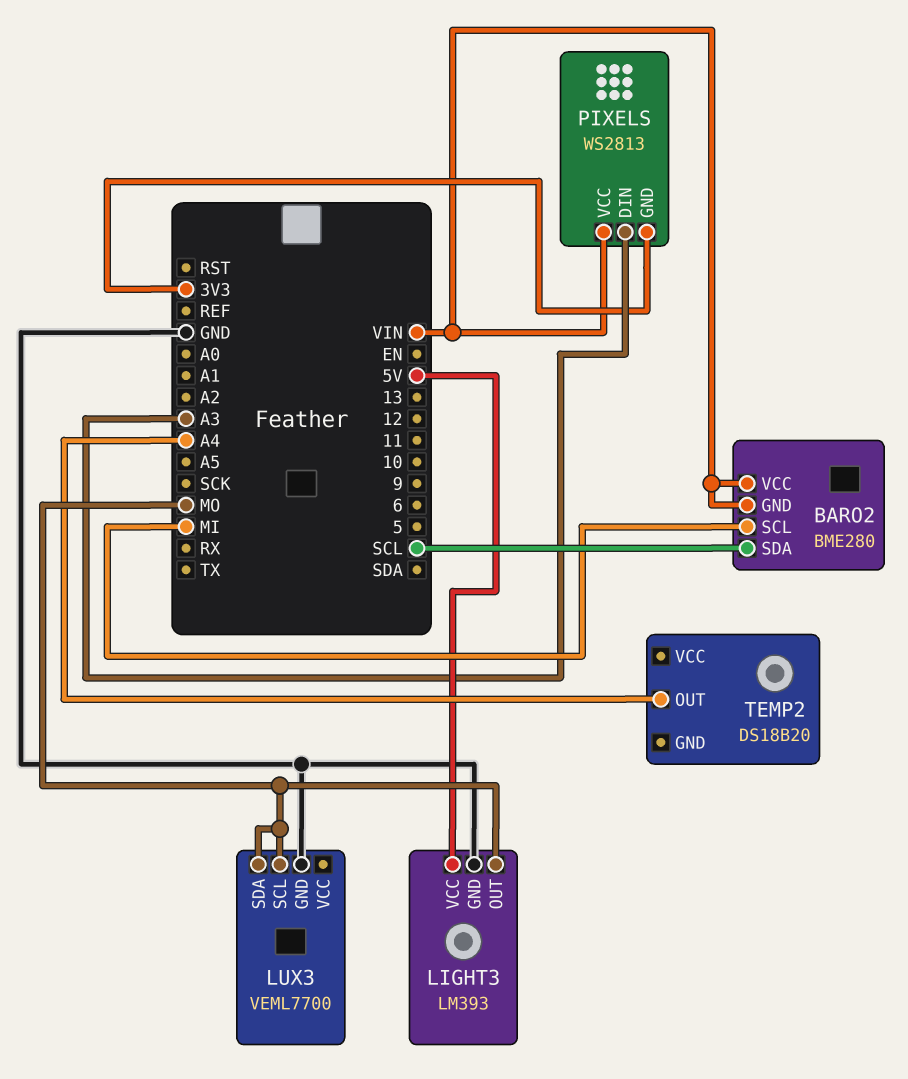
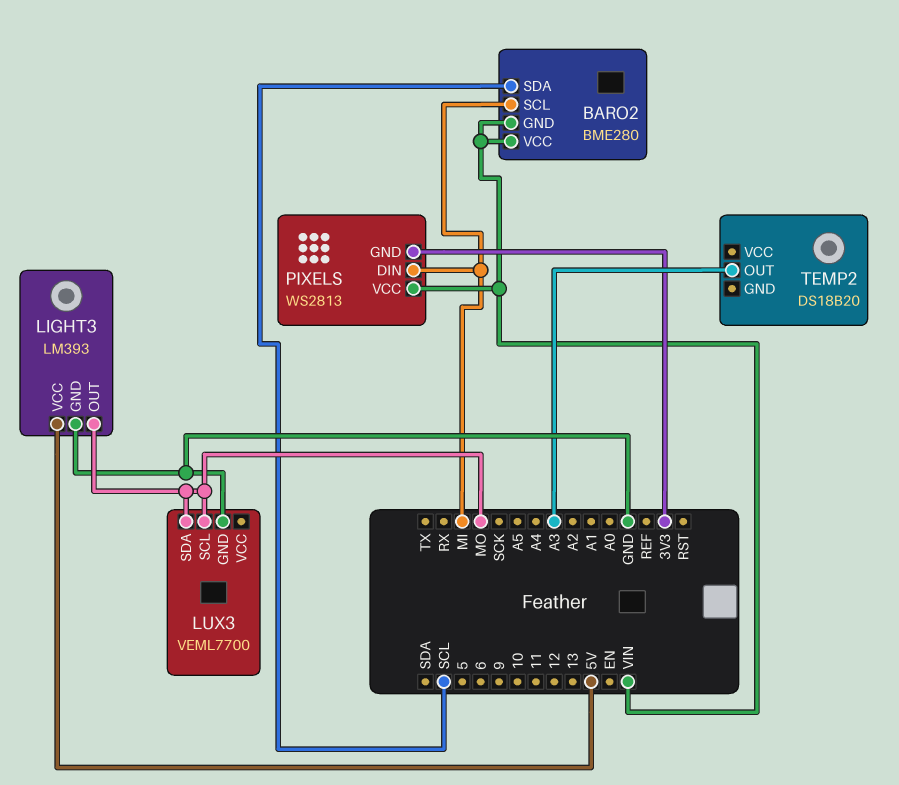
PIXELS pin DIN: A3 -> MI
TEMP2 pin OUT: A4 -> A3

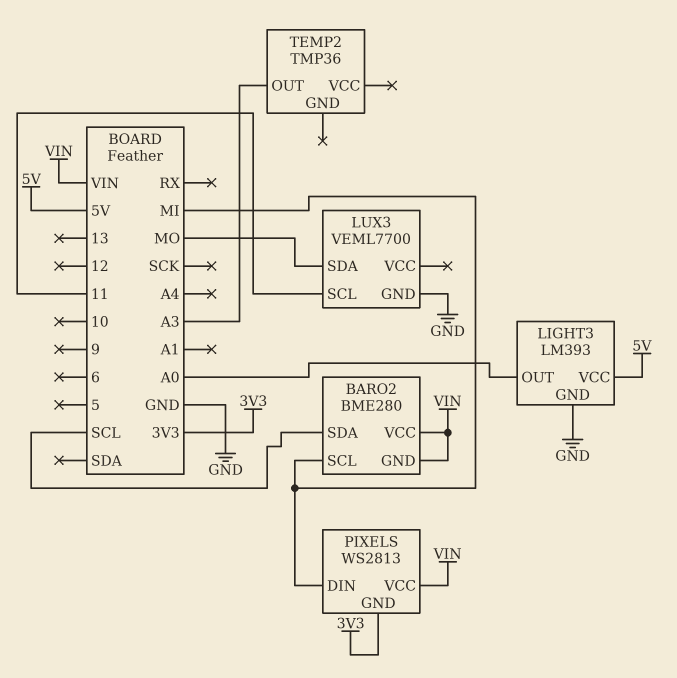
LIGHT3 pin OUT: MO -> A0
LUX3 pin SCL: MO -> 11
TEMP2: DS18B20 -> TMP36

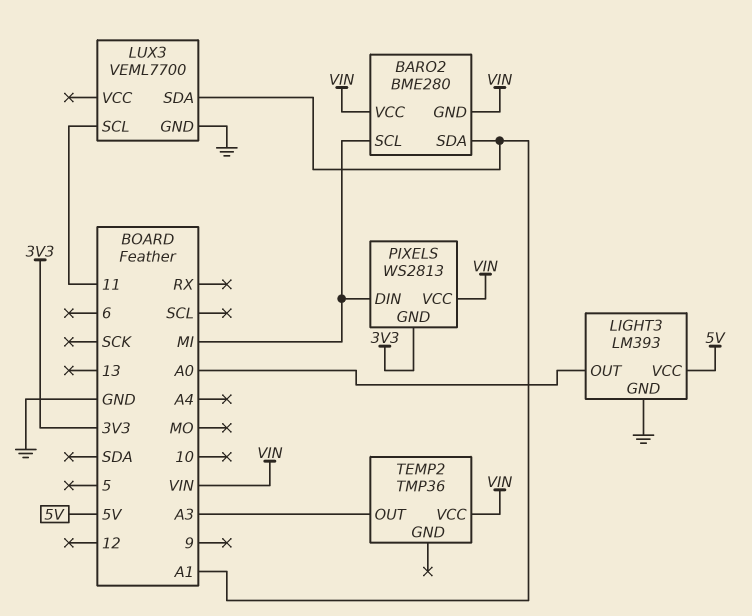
BARO2 pin SDA: SCL -> A1
LUX3 pin SDA: MO -> A1
TEMP2 pin VCC: none -> VIN

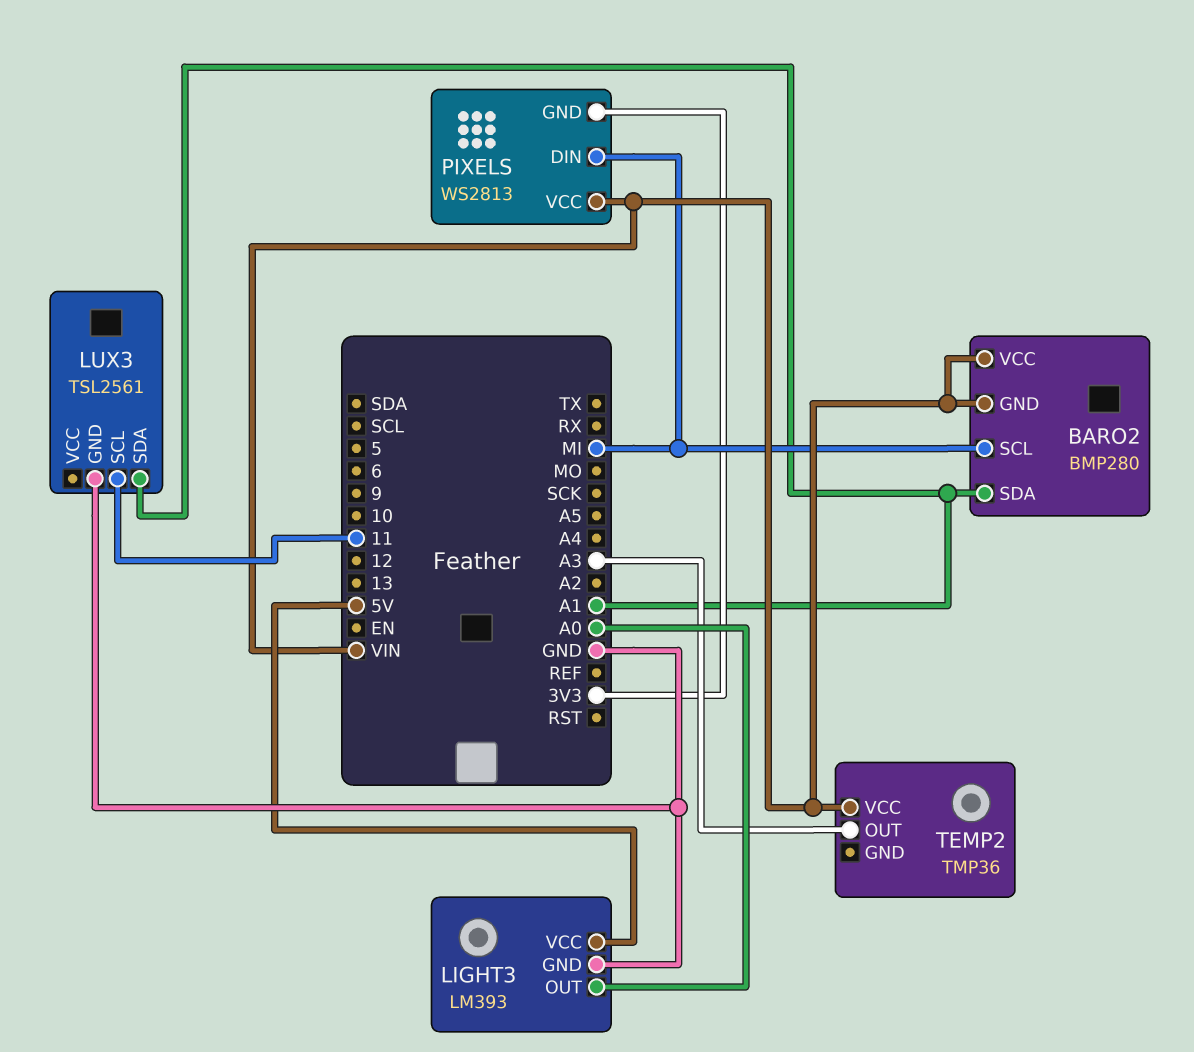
BARO2: BME280 -> BMP280
LUX3: VEML7700 -> TSL2561

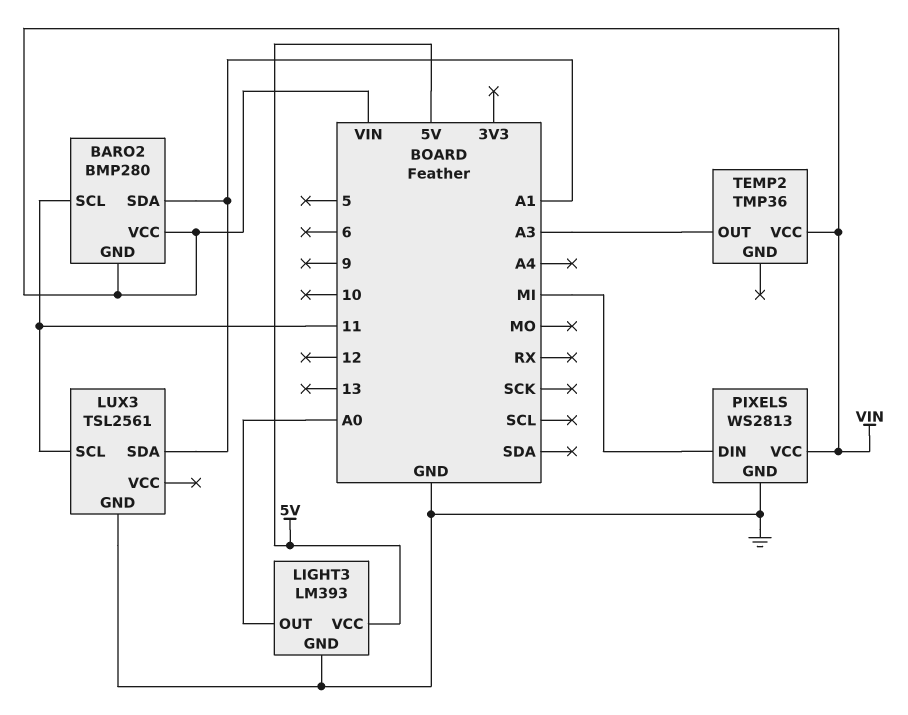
BARO2 pin SCL: MI -> 11
PIXELS pin GND: 3V3 -> GND

